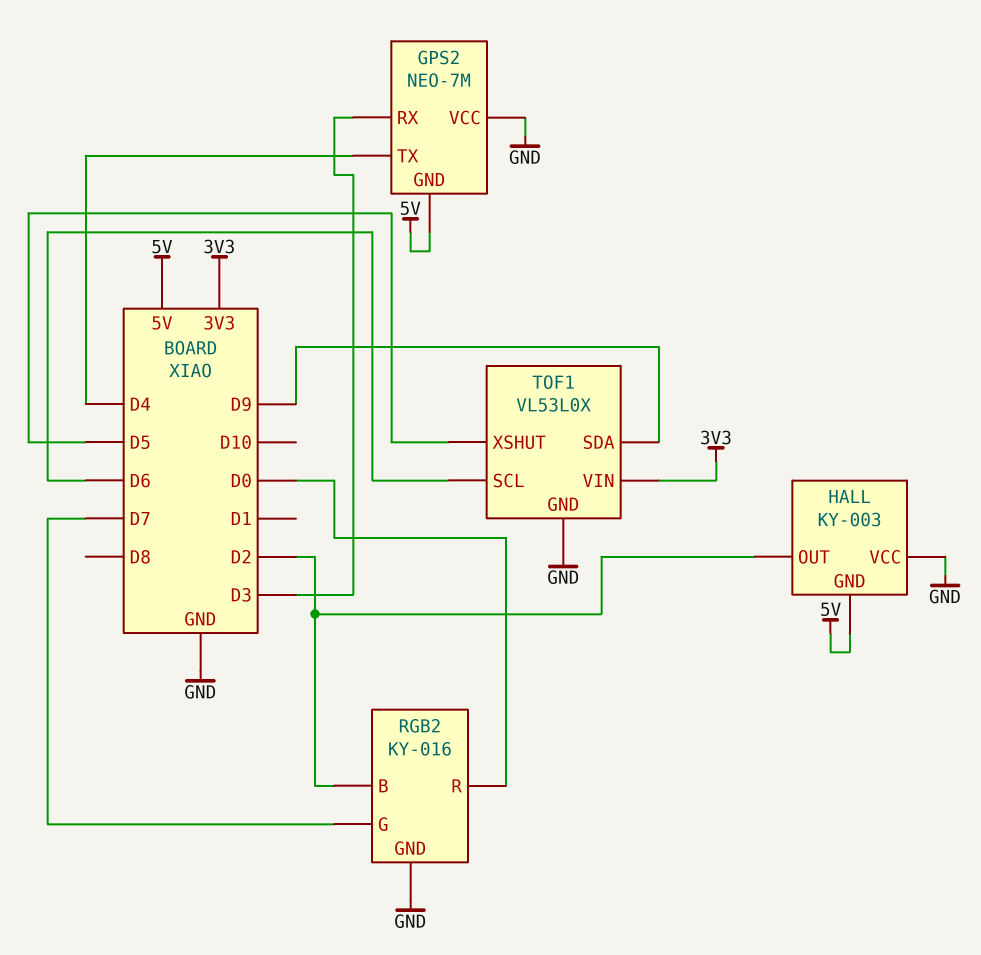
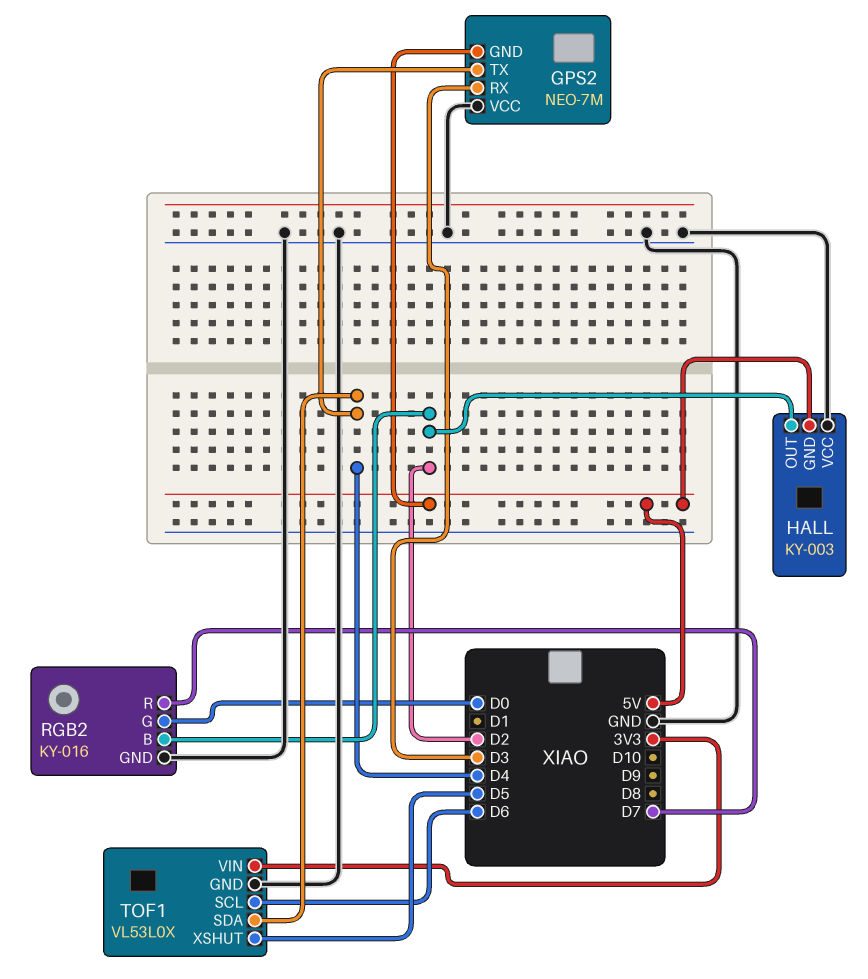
RGB2 pin G: D7 -> D0
RGB2 pin R: D0 -> D7
TOF1 pin SDA: D9 -> D4

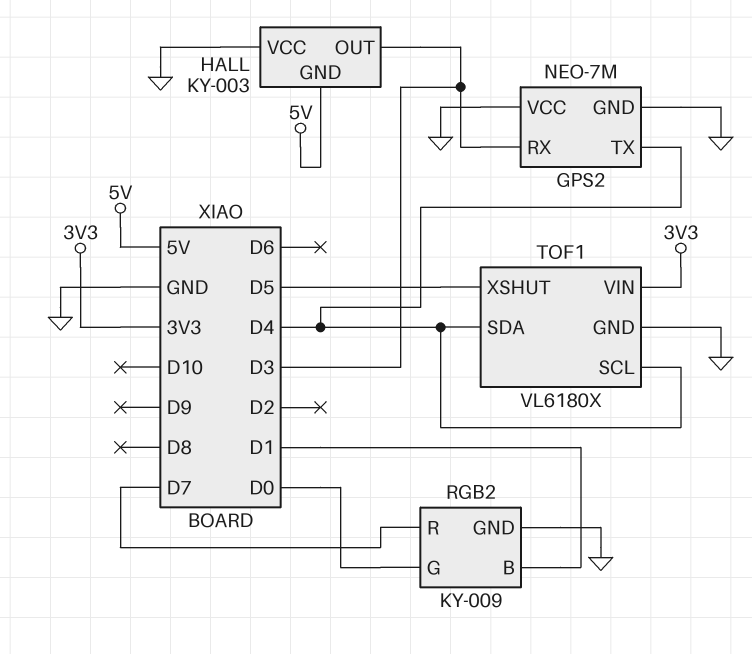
GPS2 pin GND: 5V -> GND
HALL pin OUT: D2 -> D3
RGB2: KY-016 -> KY-009
RGB2 pin B: D2 -> D1
TOF1: VL53L0X -> VL6180X
TOF1 pin SCL: D6 -> D4

